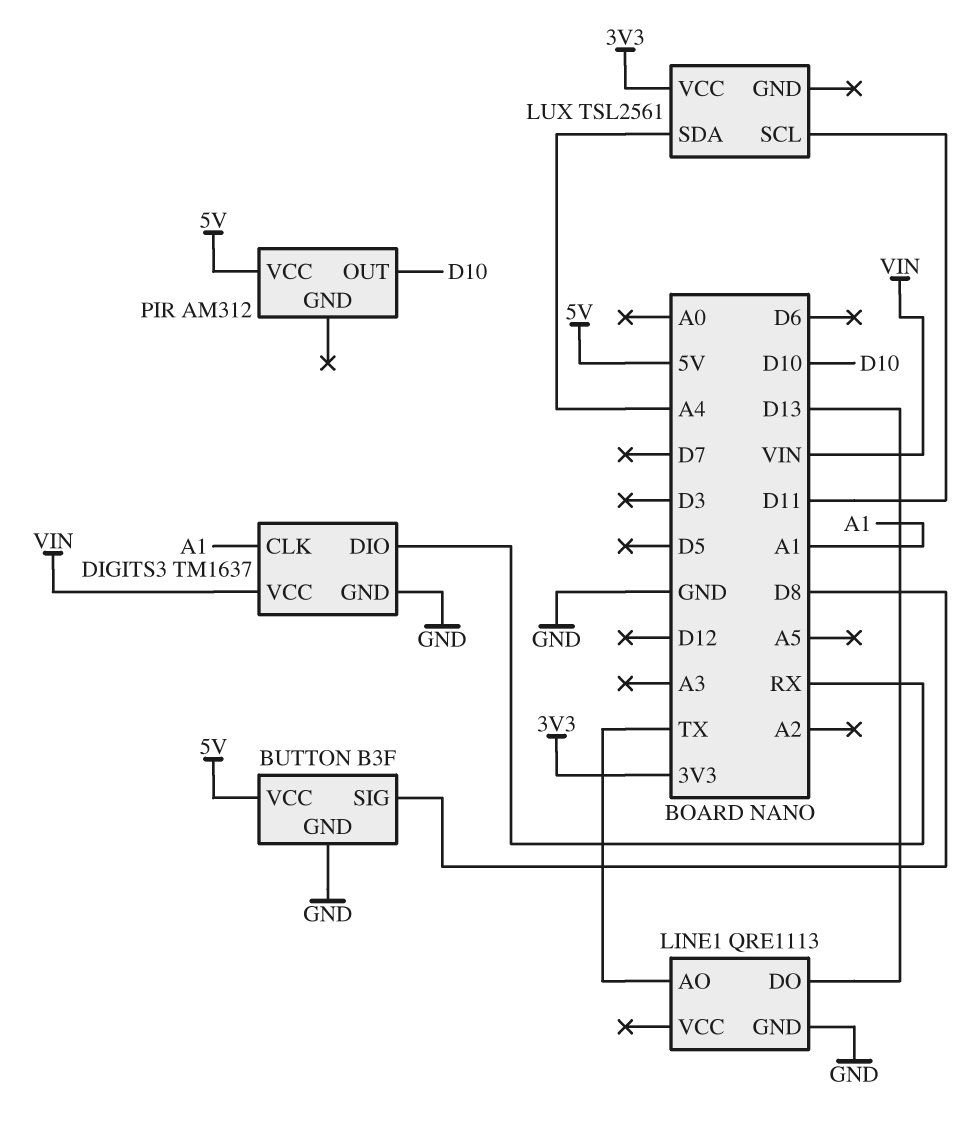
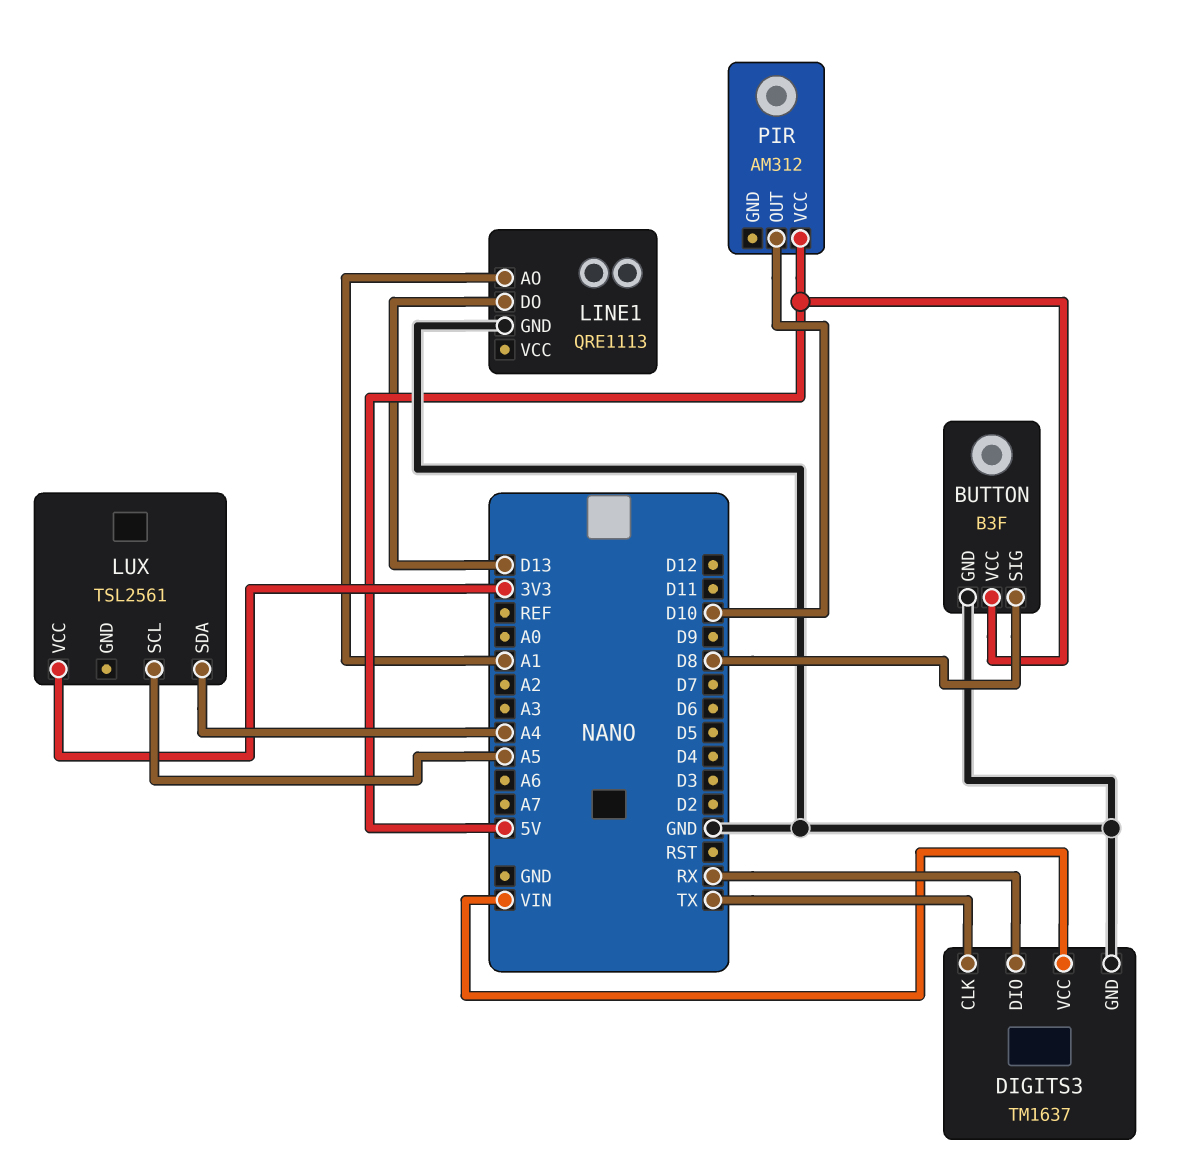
DIGITS3 pin CLK: A1 -> TX
LINE1 pin AO: TX -> A1
LUX pin SCL: D11 -> A5

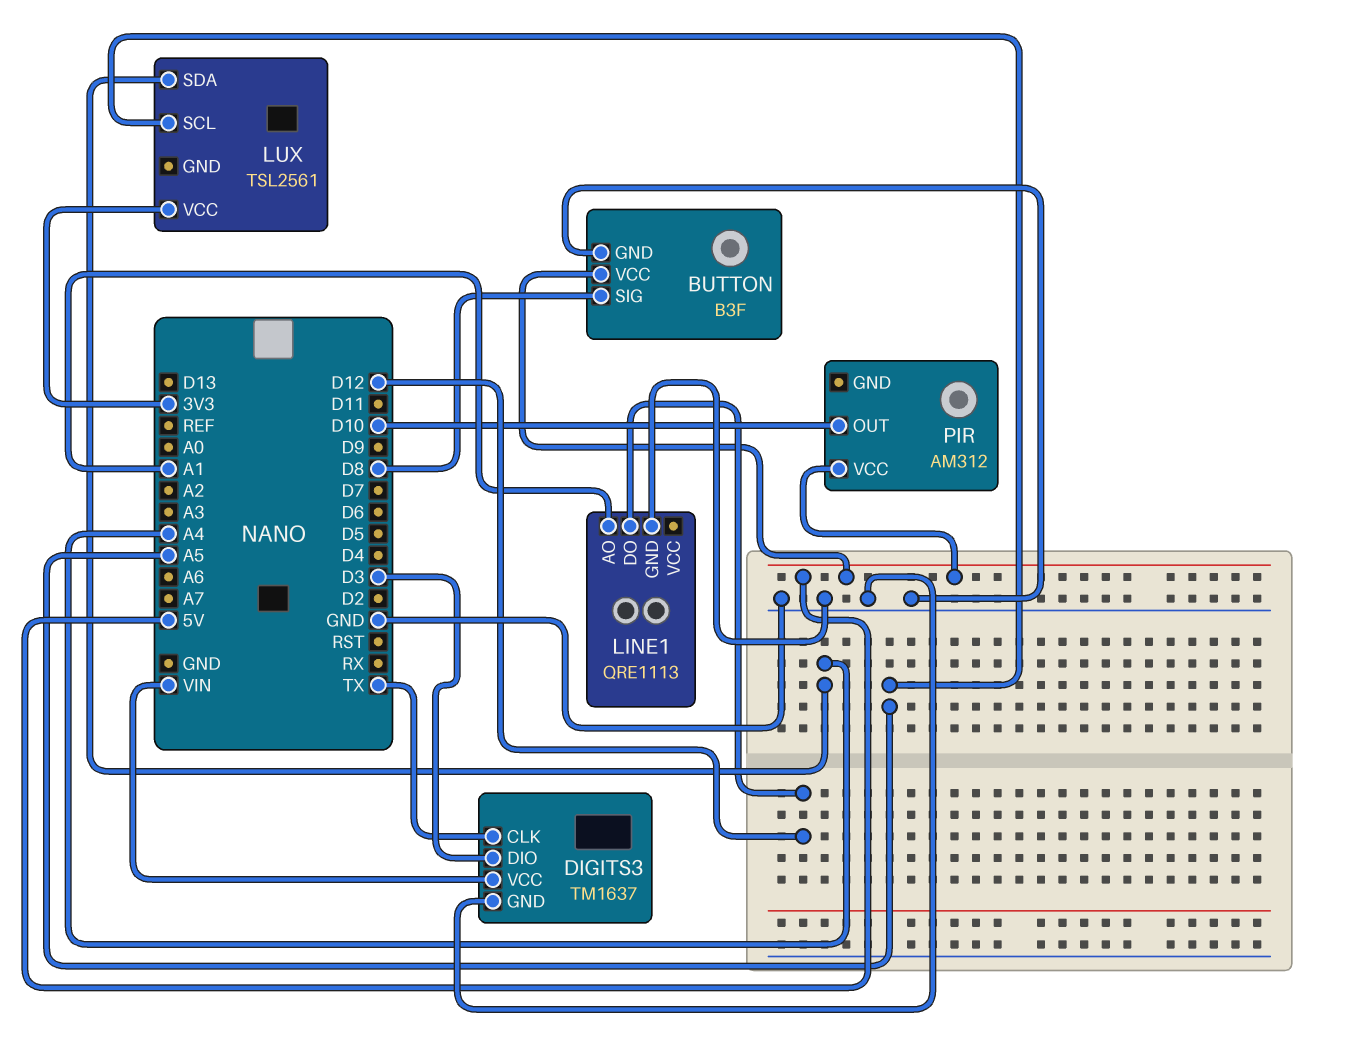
DIGITS3 pin DIO: RX -> D3
LINE1 pin DO: D13 -> D12

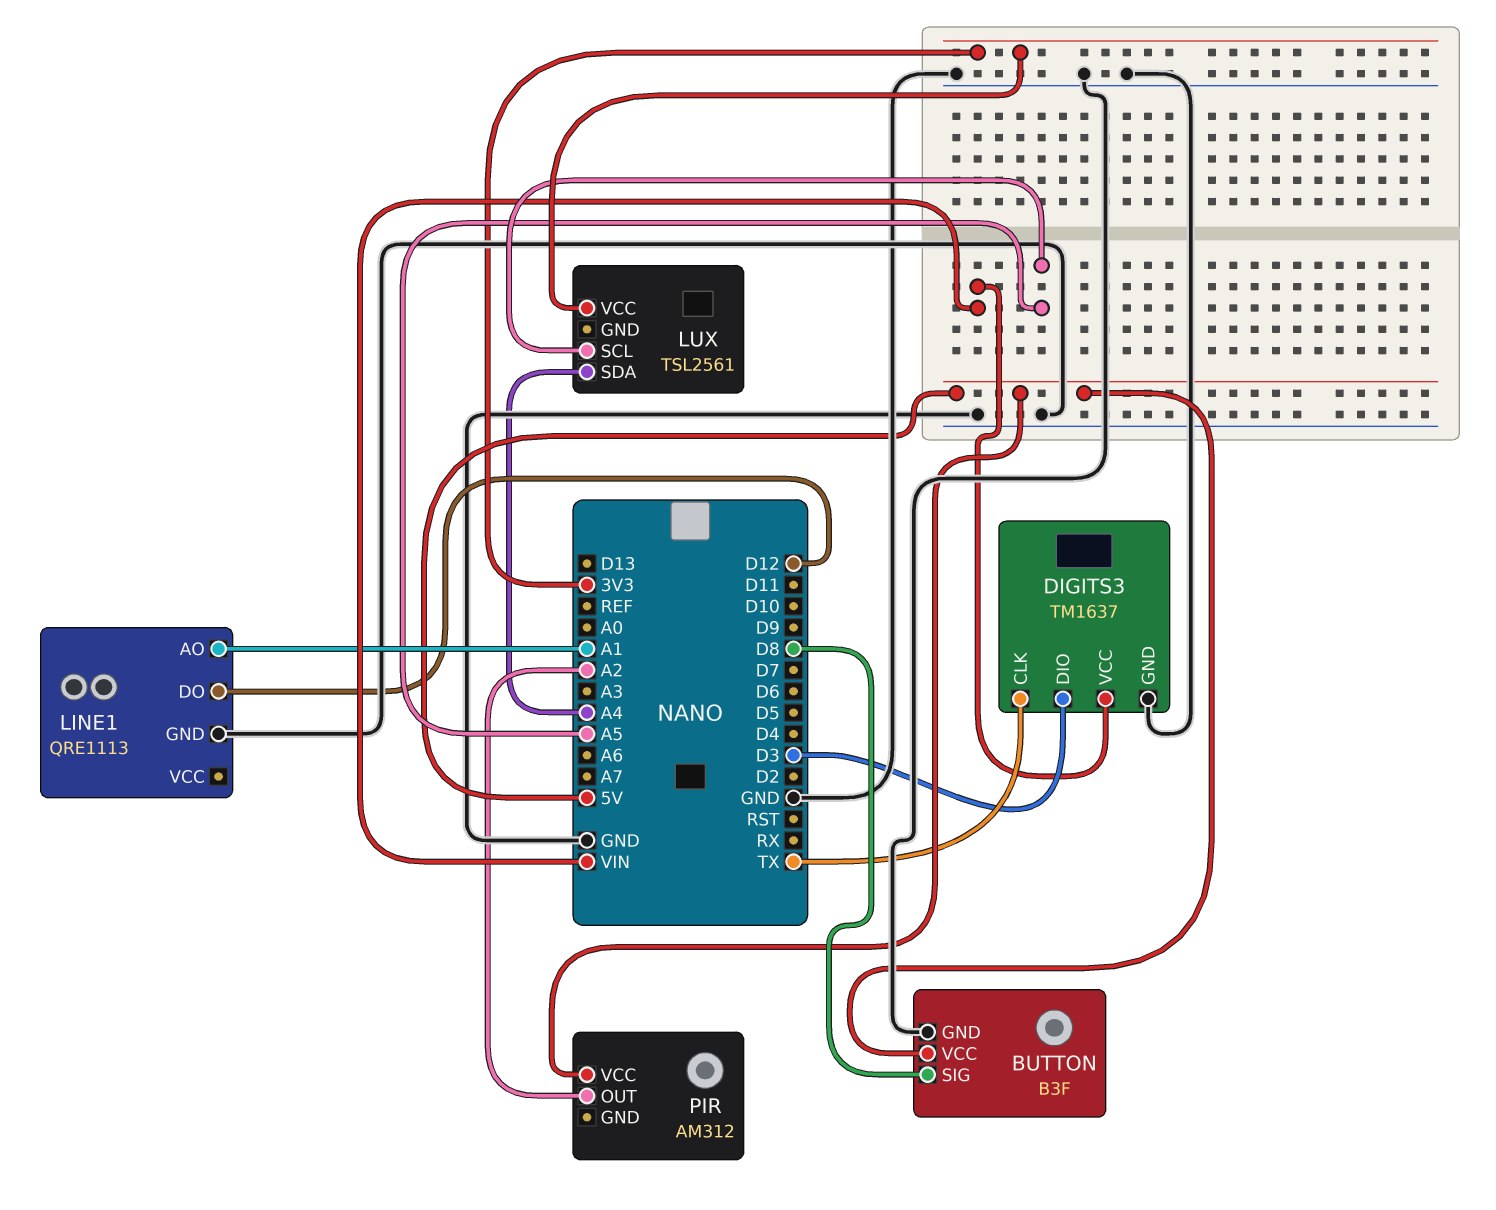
PIR pin OUT: D10 -> A2

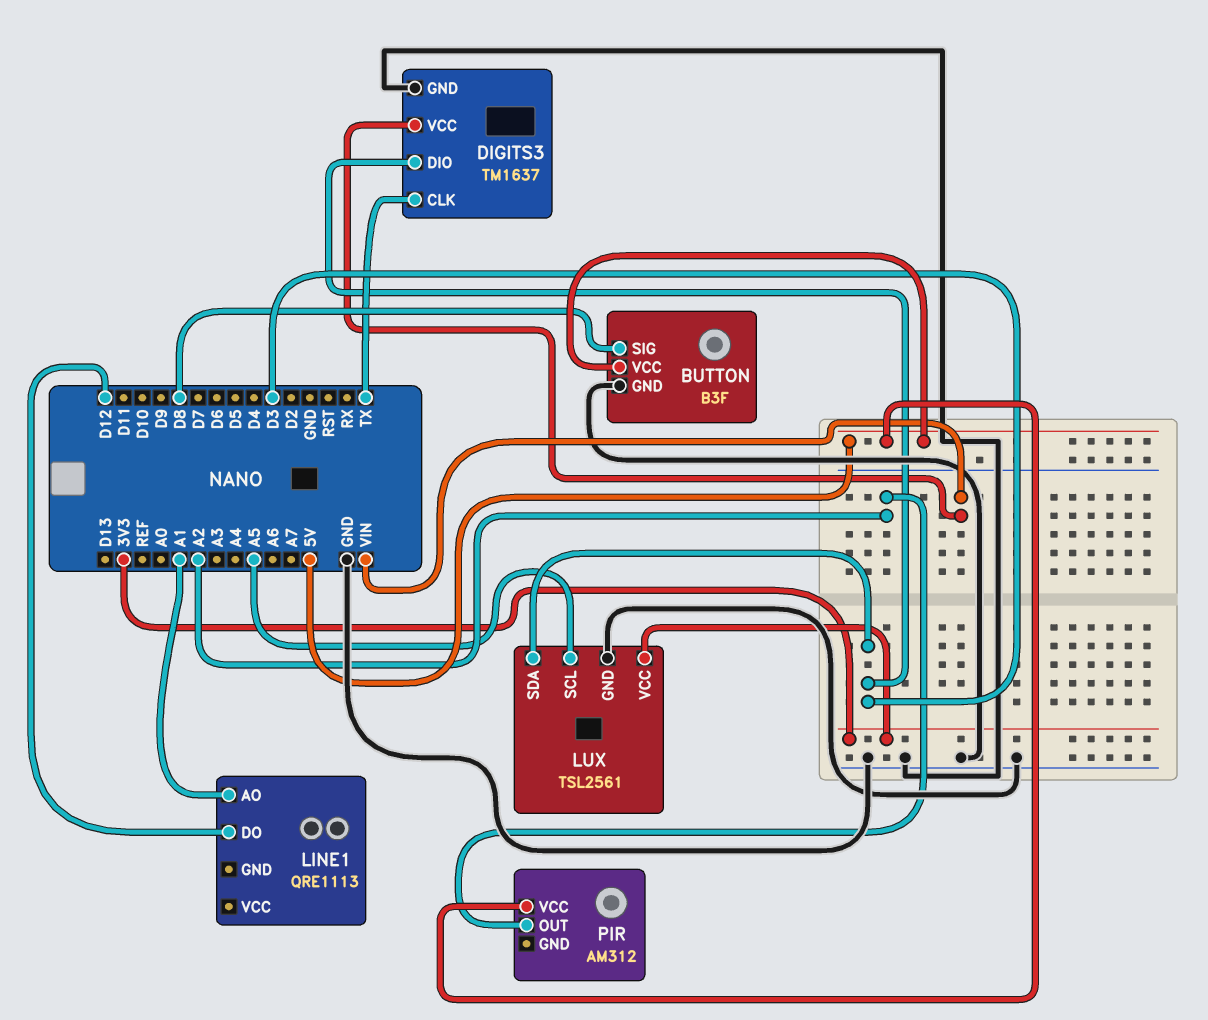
LINE1 pin GND: GND -> none
LUX pin GND: none -> GND
LUX pin SDA: A4 -> D3

